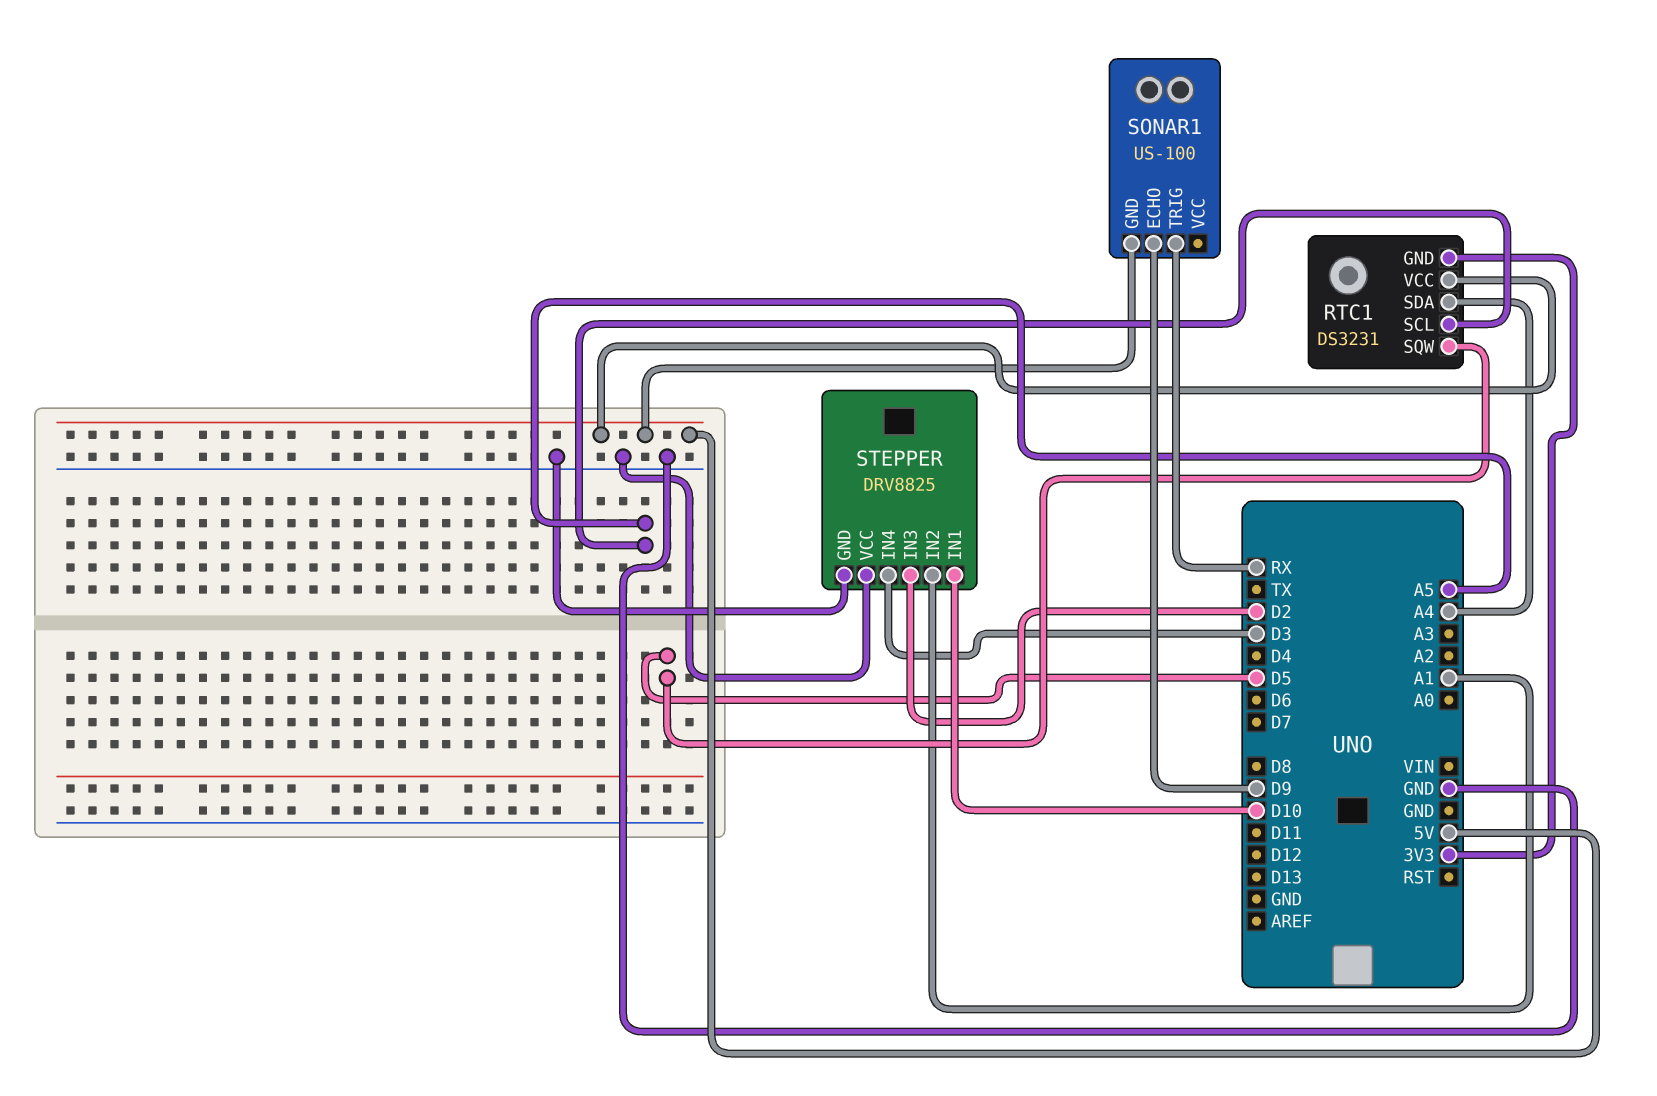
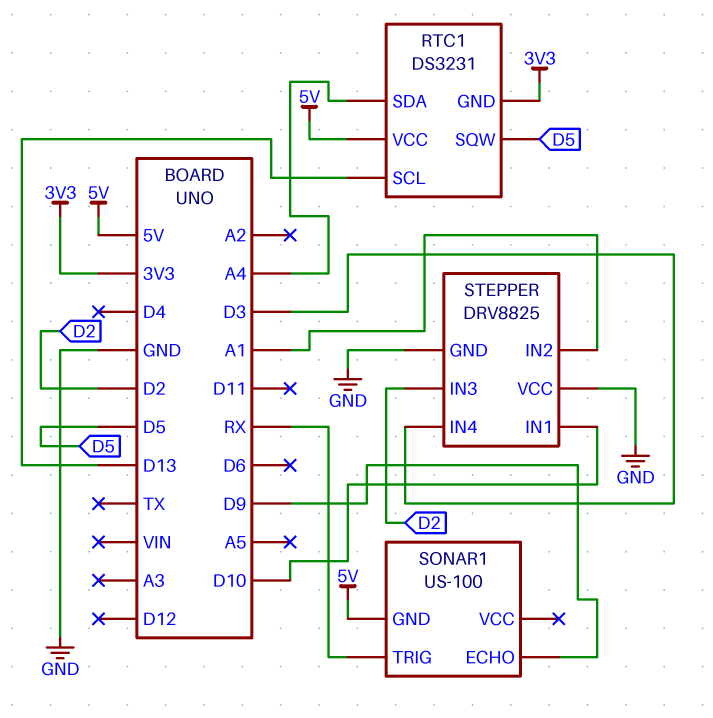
RTC1 pin SCL: A5 -> D13

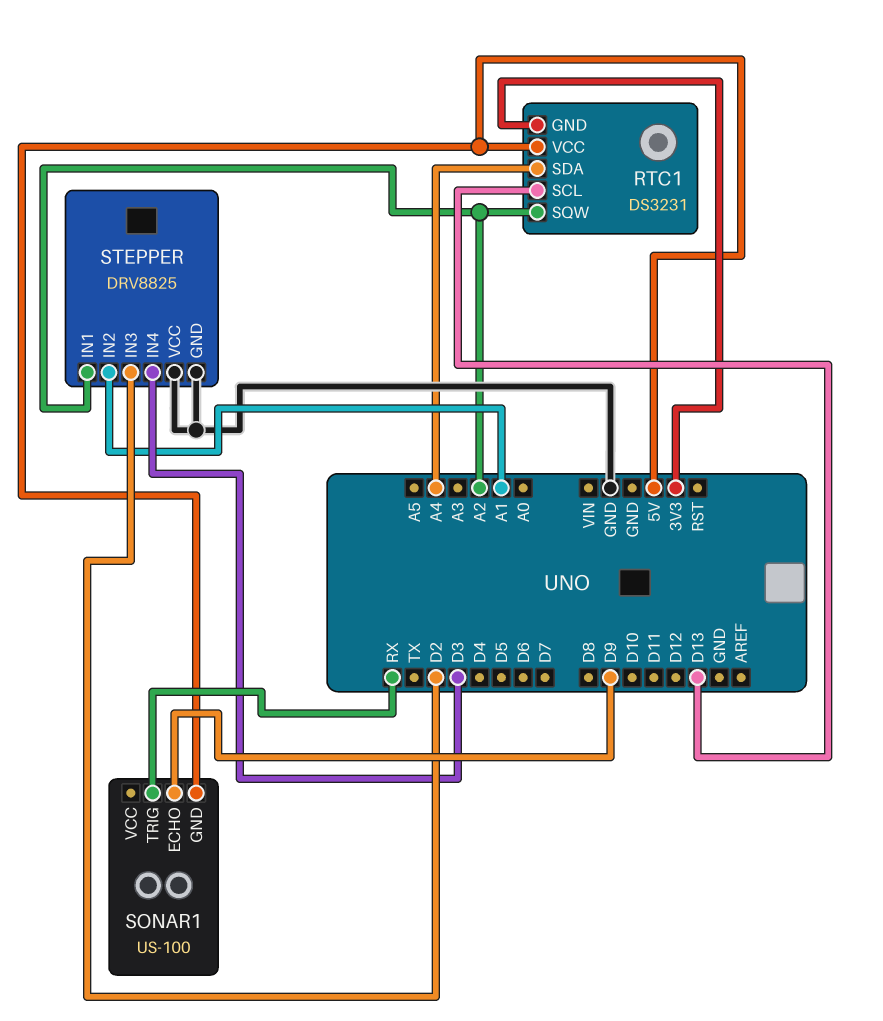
RTC1 pin SQW: D5 -> A2
STEPPER pin IN1: D10 -> A2

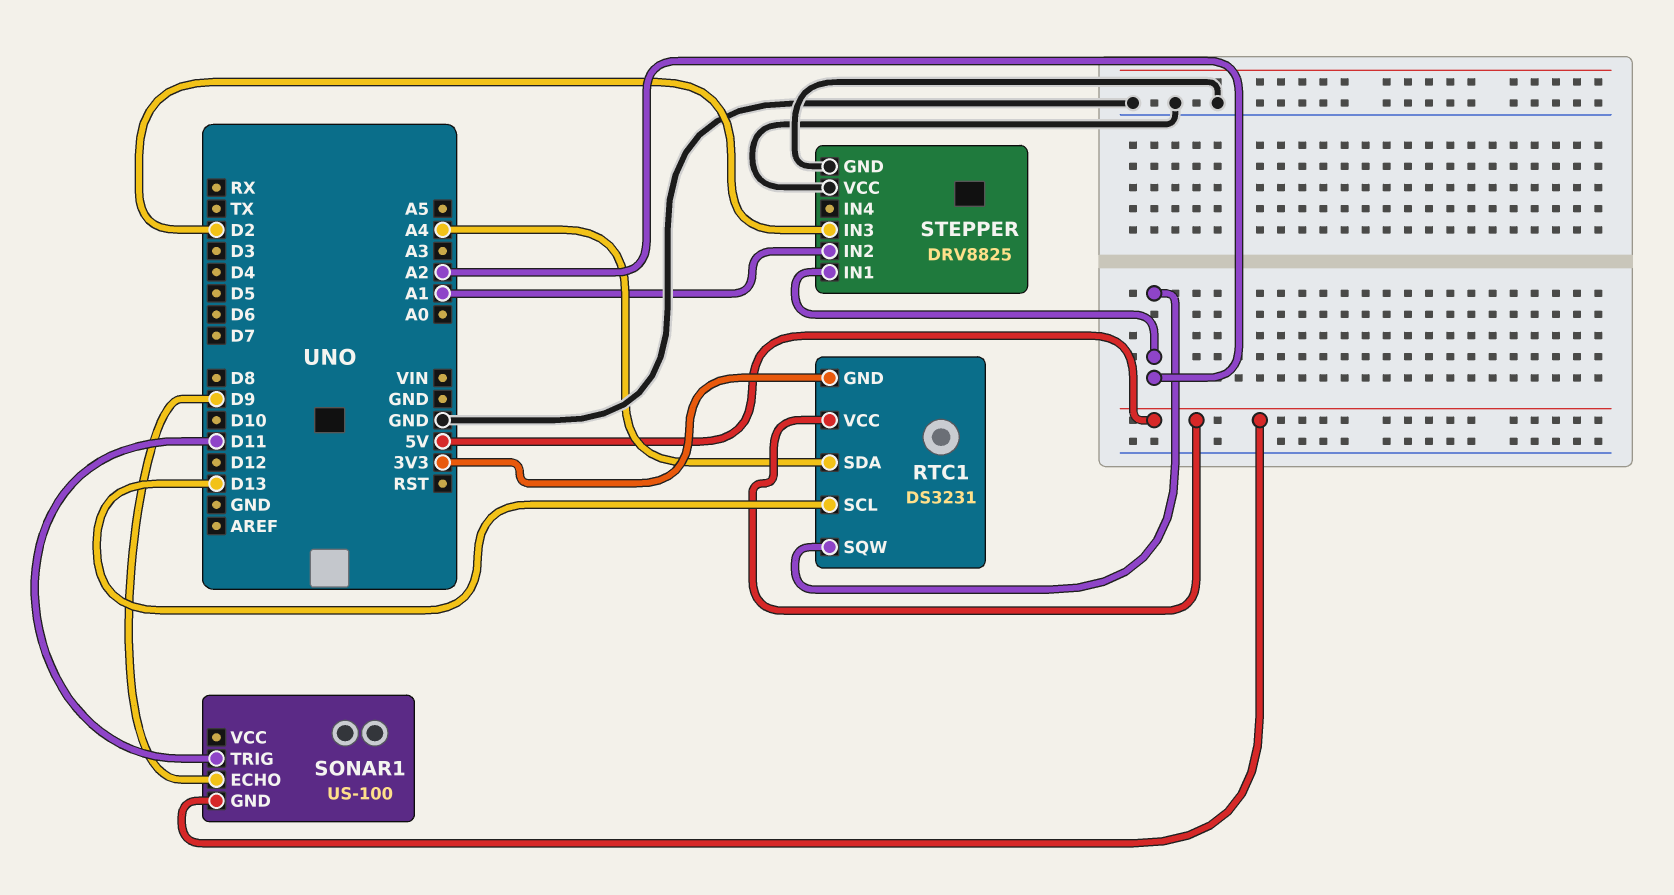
SONAR1 pin TRIG: RX -> D11
STEPPER pin IN4: D3 -> none

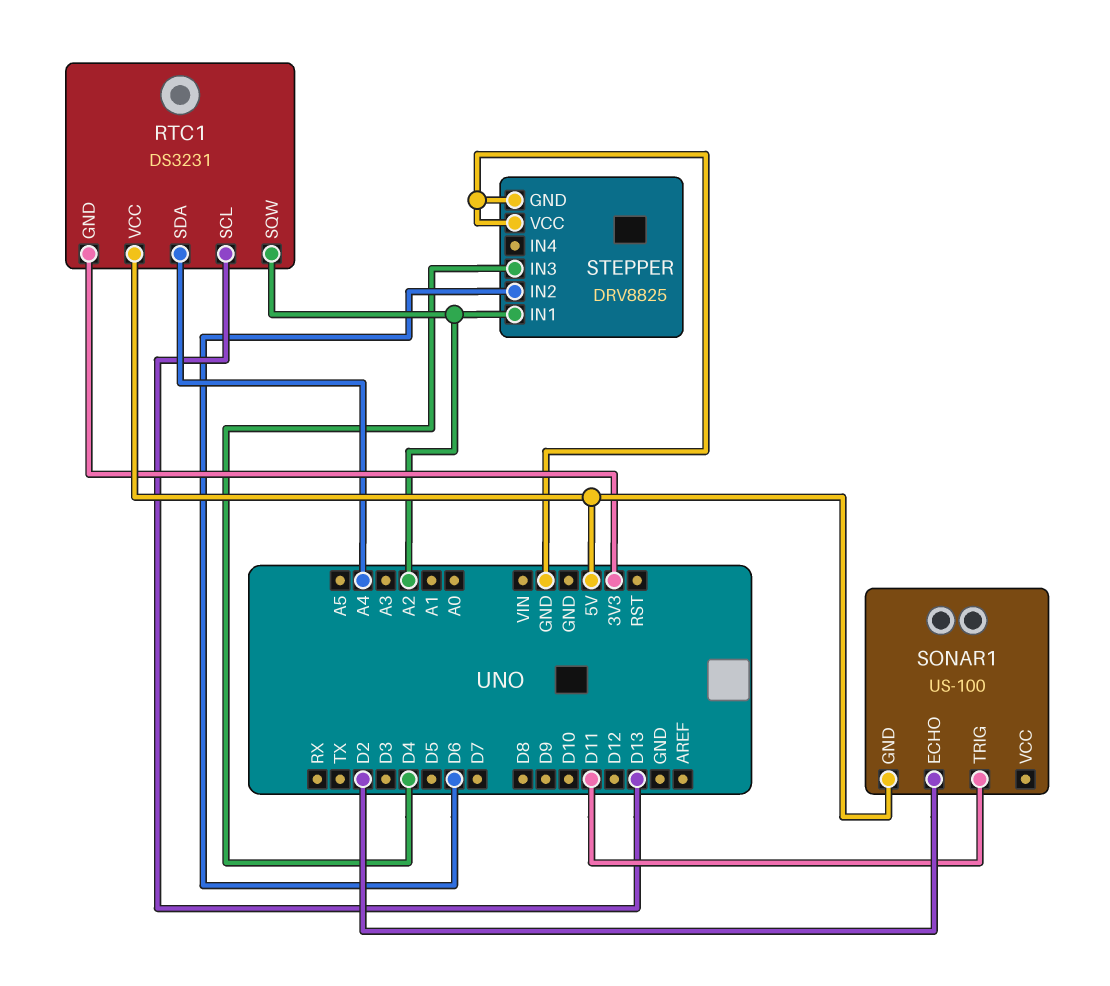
SONAR1 pin ECHO: D9 -> D2
STEPPER pin IN2: A1 -> D6
STEPPER pin IN3: D2 -> D4

